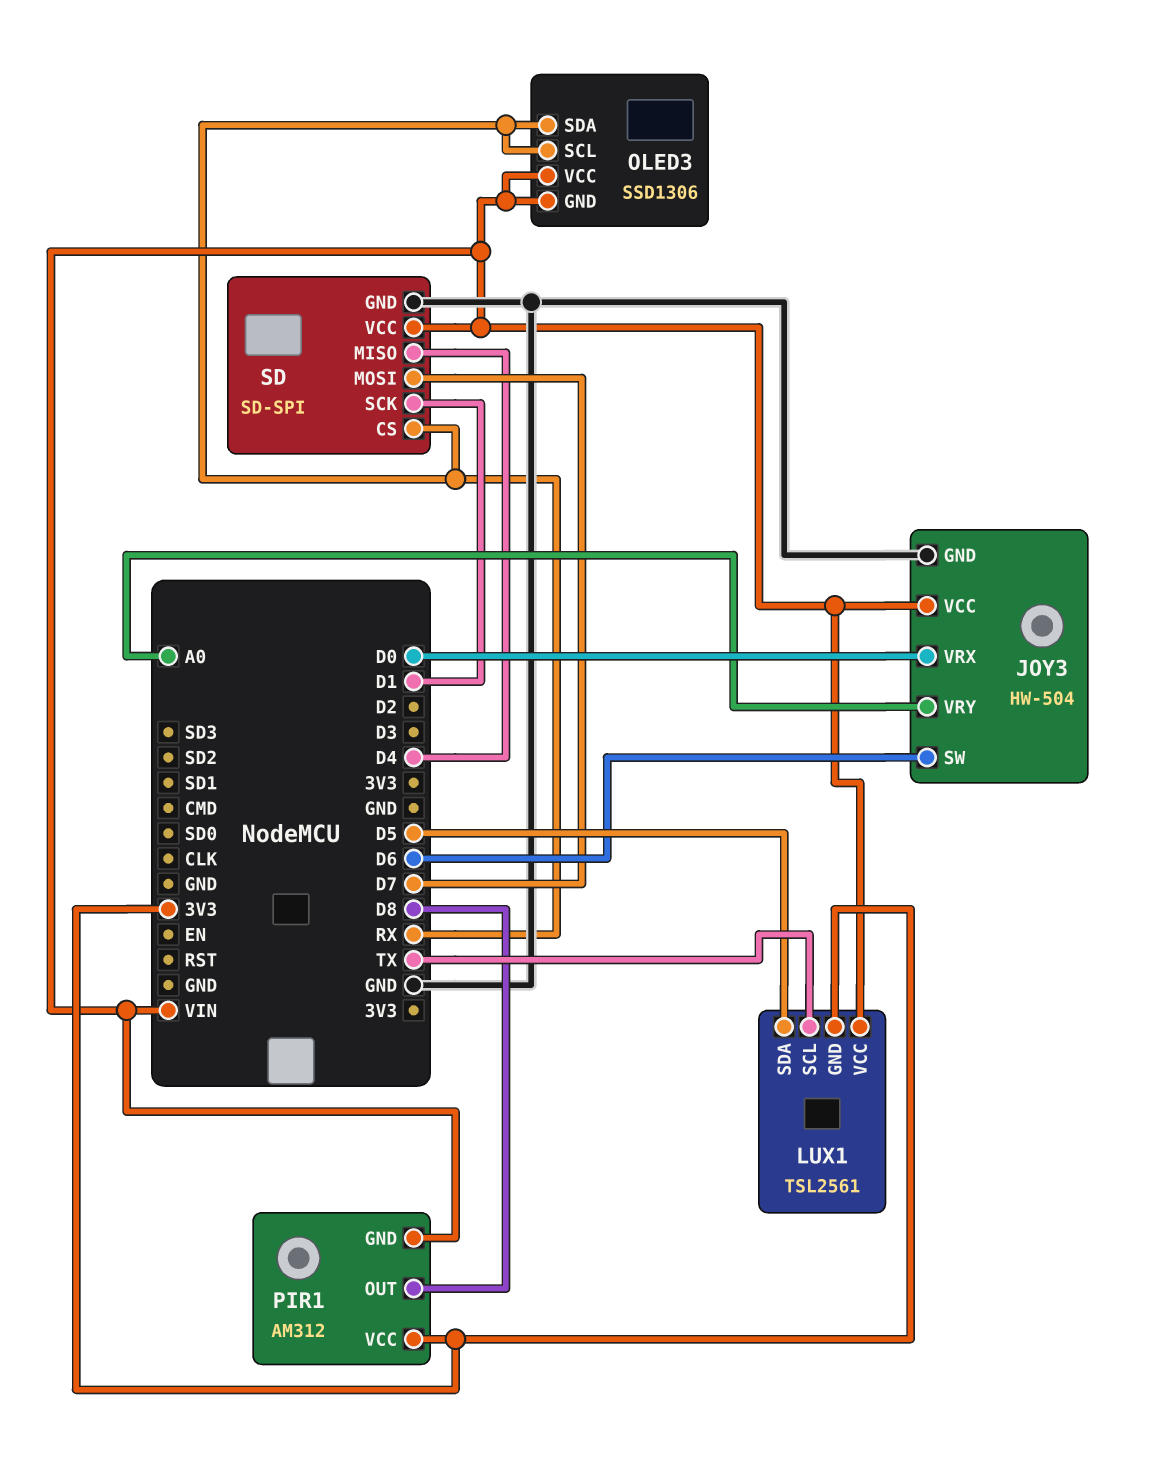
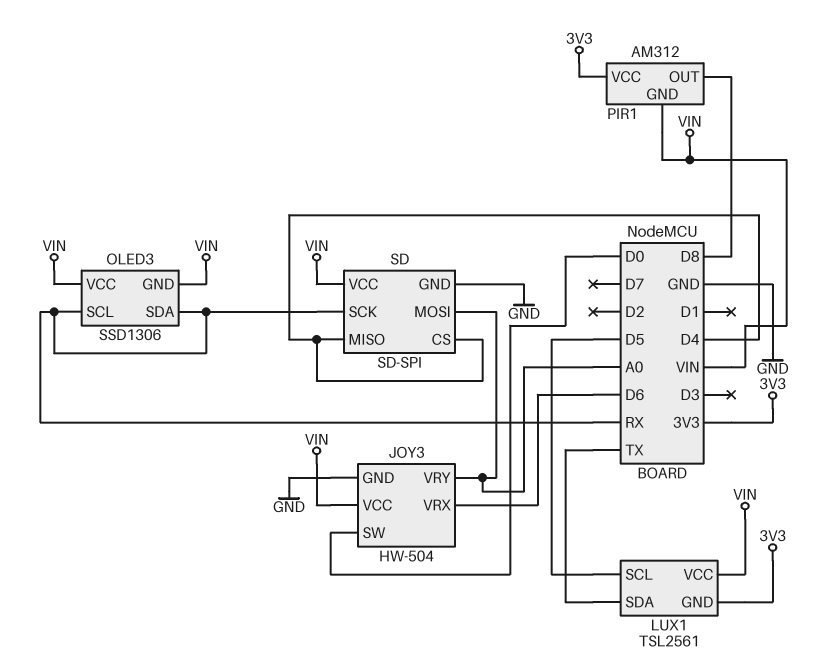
JOY3 pin SW: D6 -> D0
JOY3 pin VRX: D0 -> D6
LUX1 pin SCL: TX -> D5
LUX1 pin SDA: D5 -> TX
SD pin CS: RX -> D4
SD pin MOSI: D7 -> A0
SD pin SCK: D1 -> RX

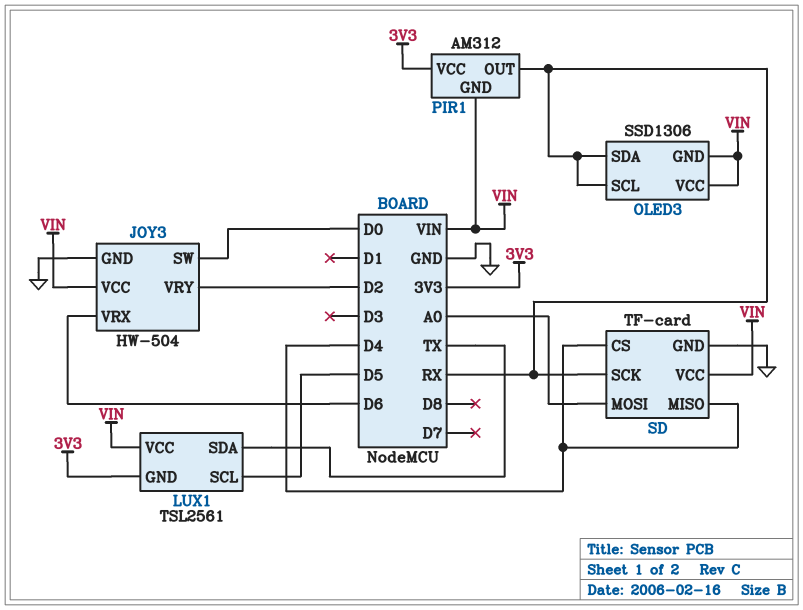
JOY3 pin VRY: A0 -> D2
PIR1 pin OUT: D8 -> RX
SD: SD-SPI -> TF-card

